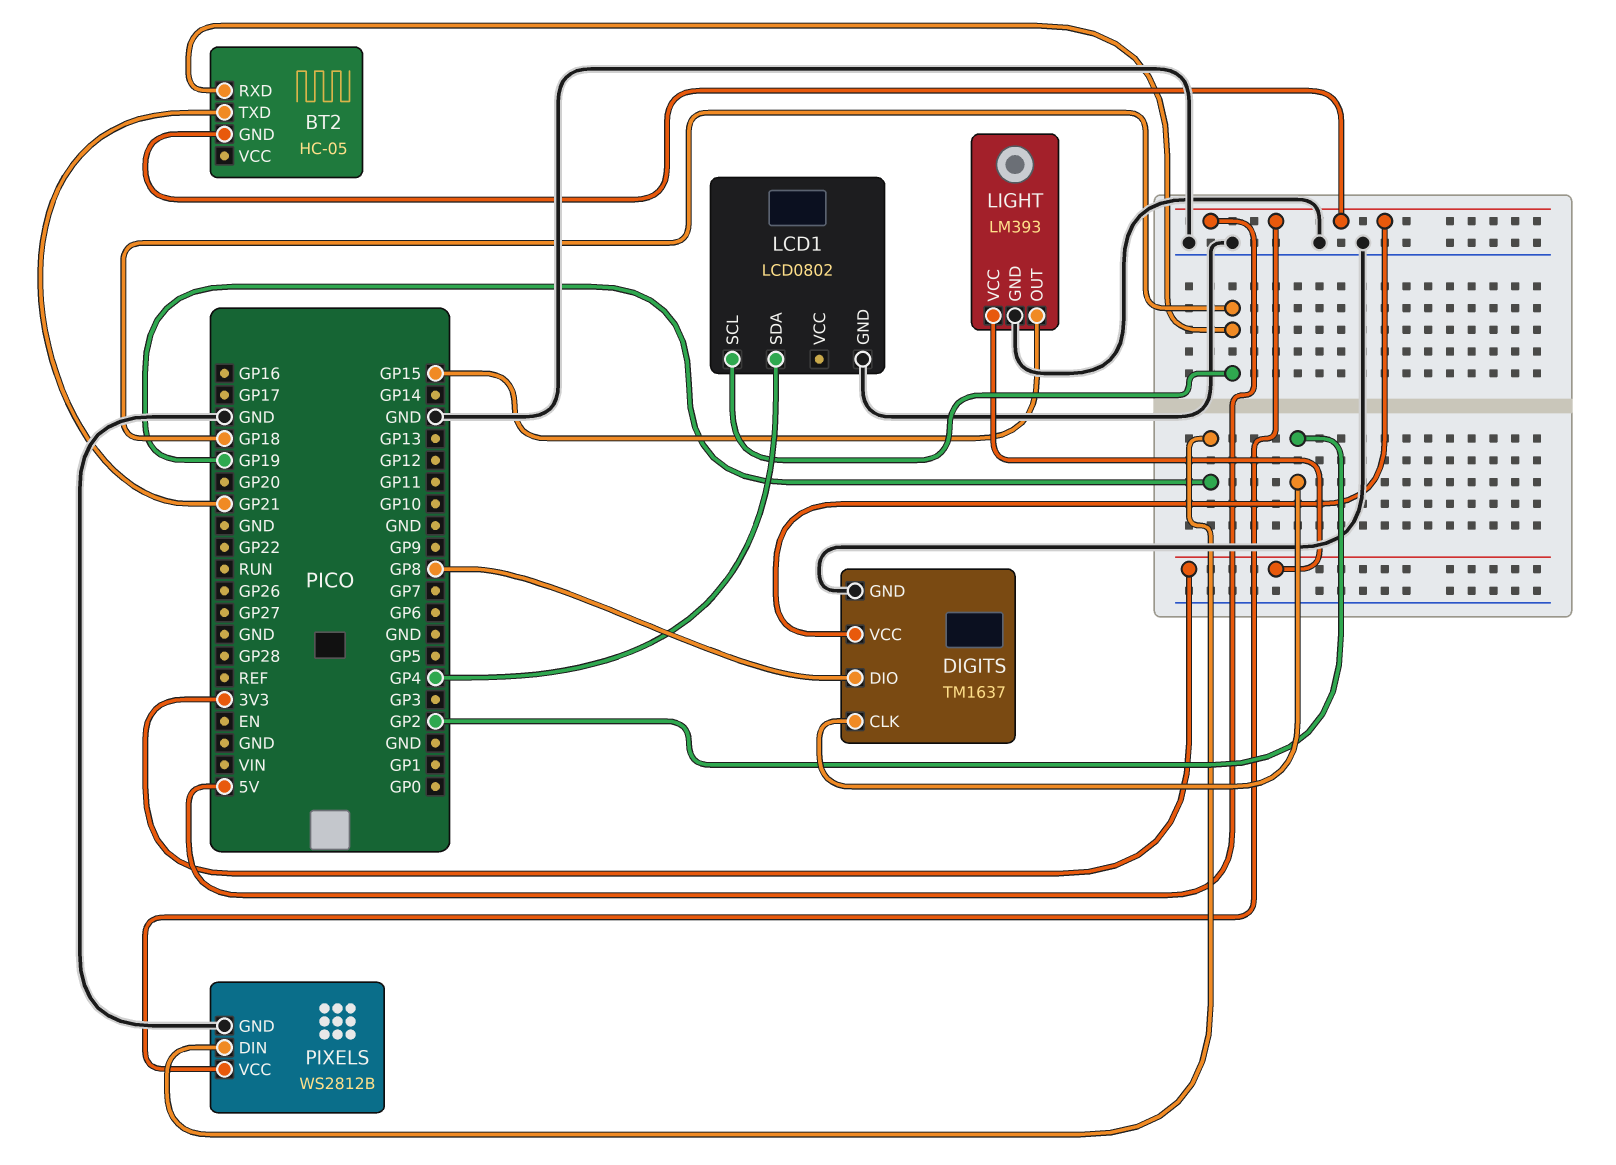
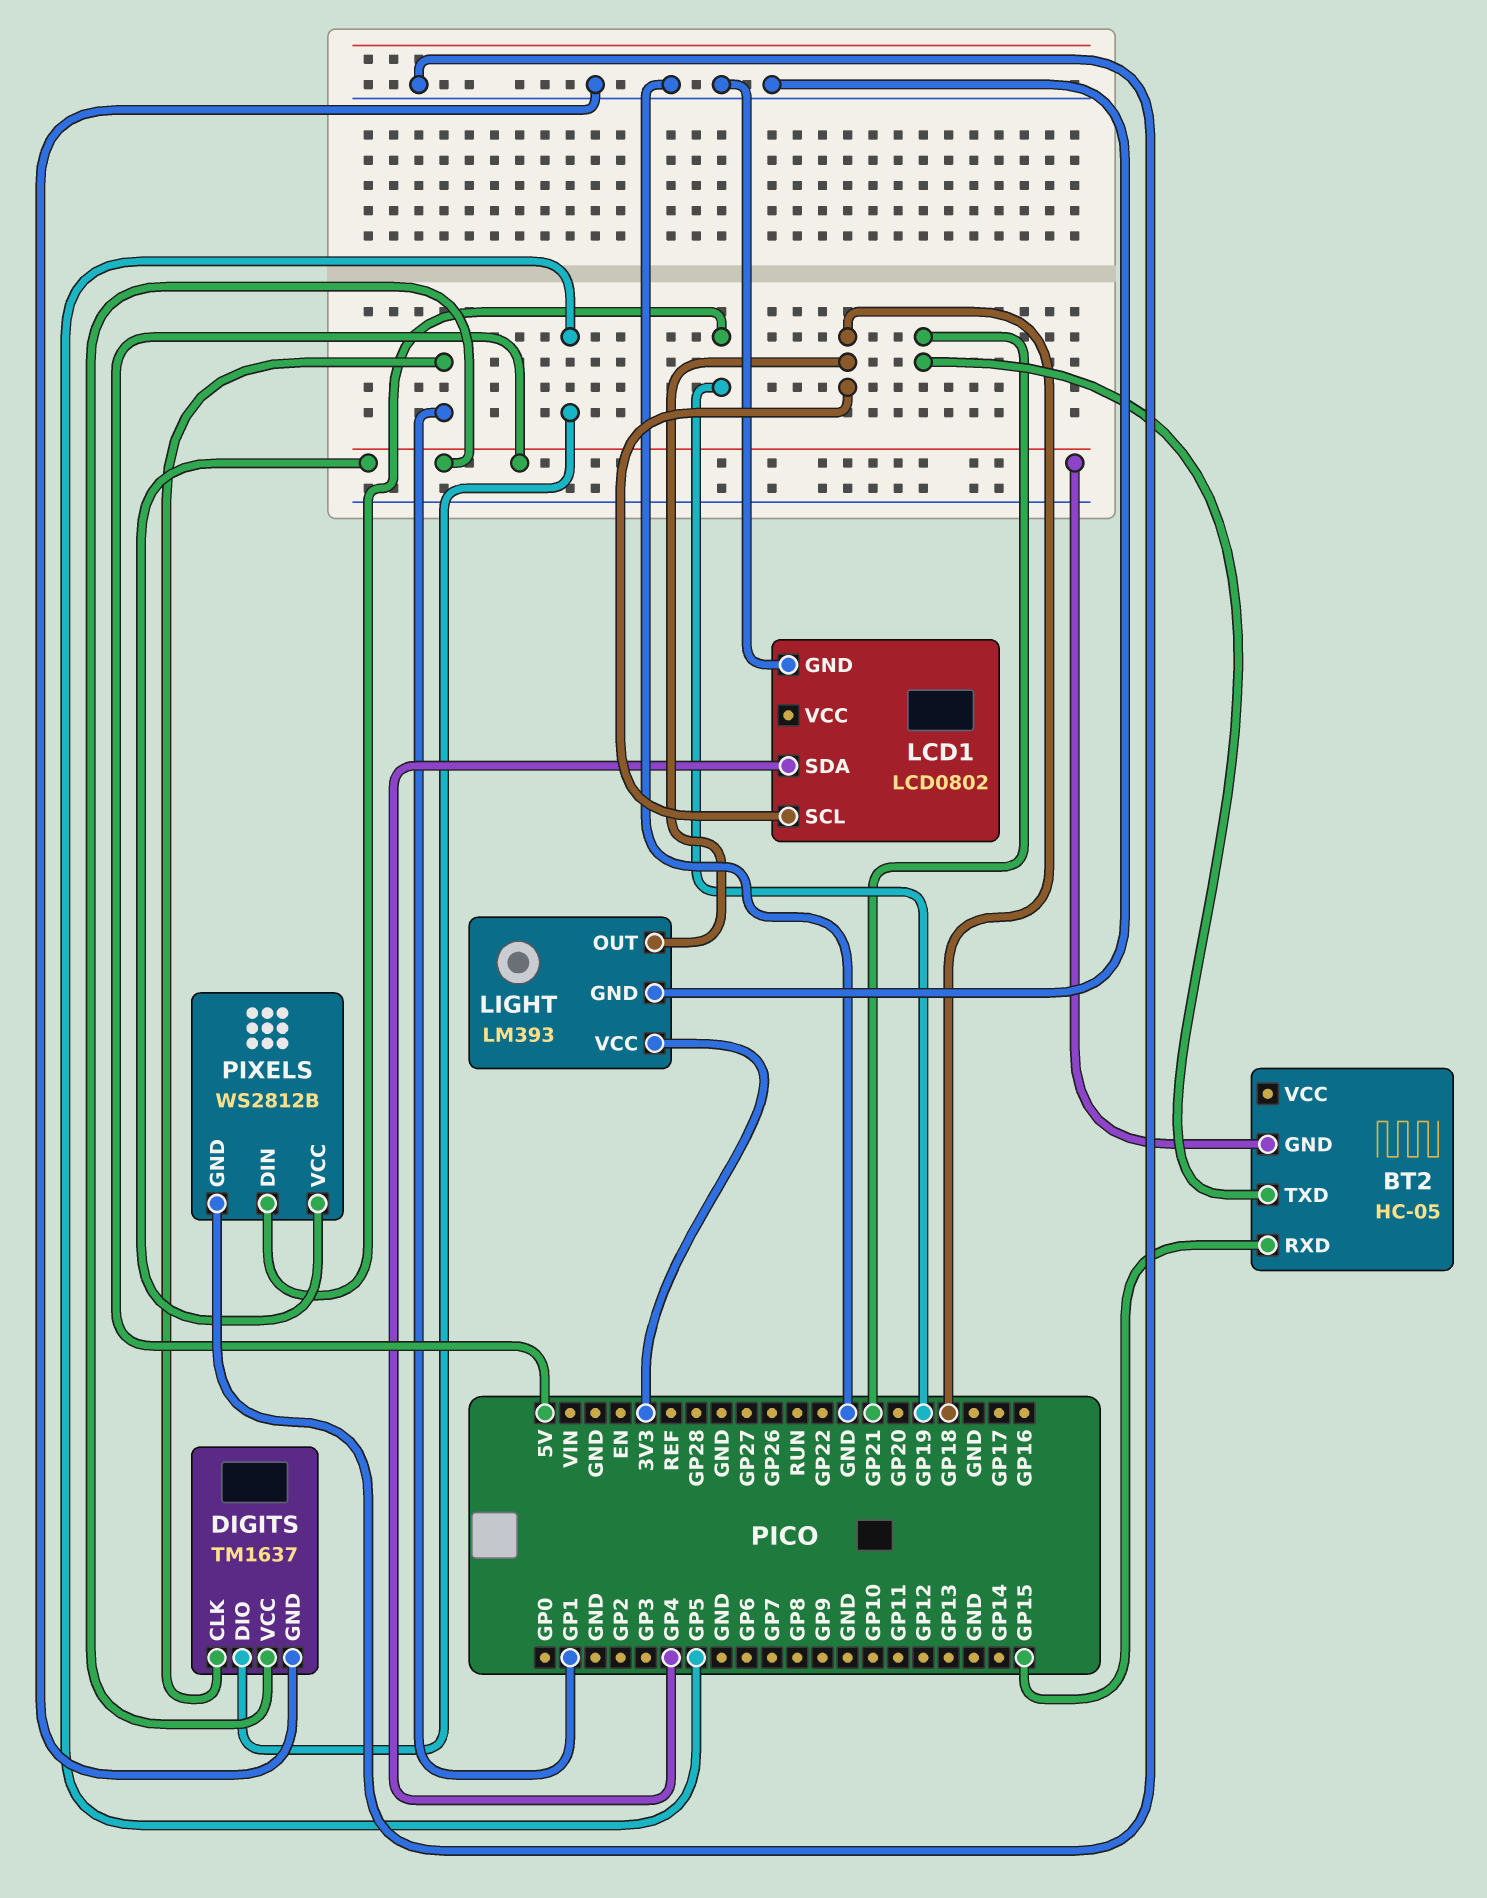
BT2 pin RXD: GP18 -> GP15
DIGITS pin CLK: GP2 -> GP1
DIGITS pin DIO: GP8 -> GP5
LIGHT pin OUT: GP15 -> GP18

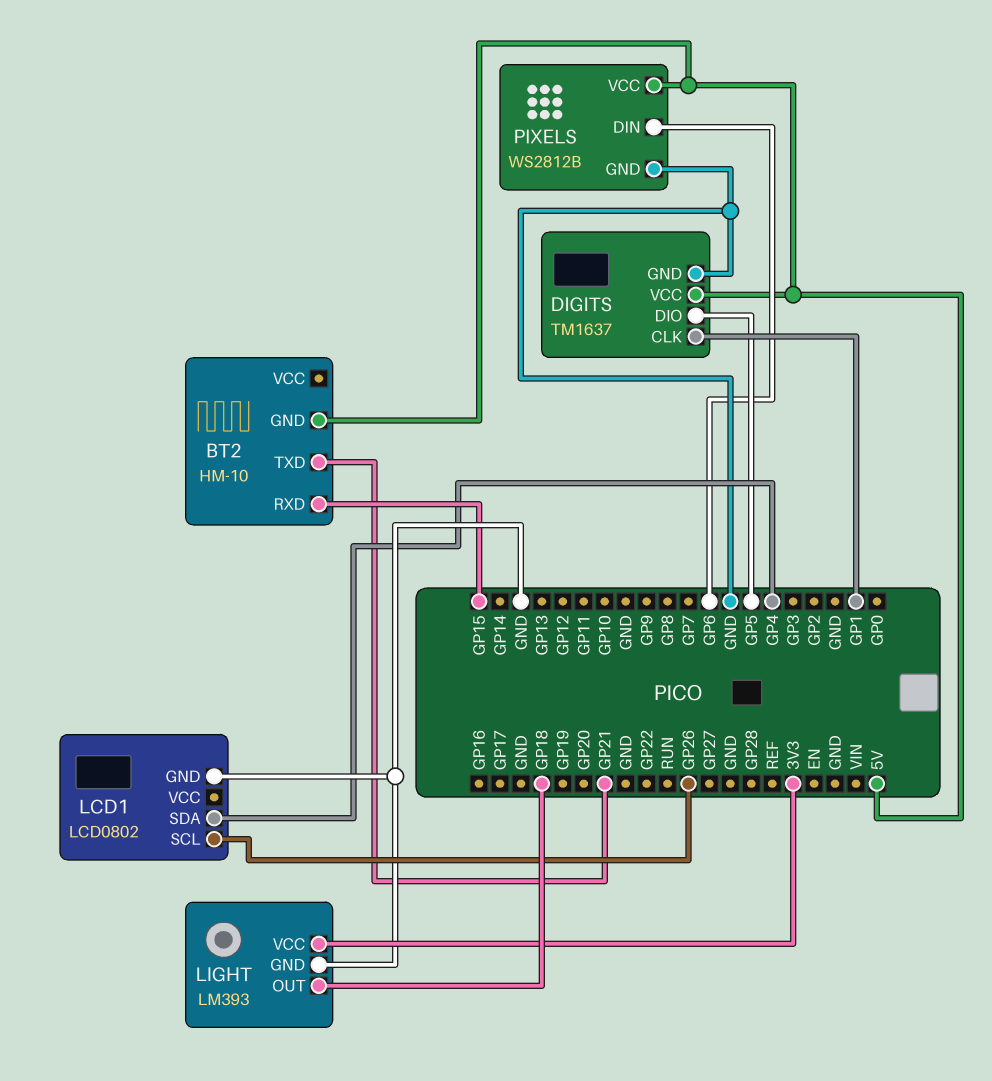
BT2: HC-05 -> HM-10
LCD1 pin SCL: GP18 -> GP26
PIXELS pin DIN: GP19 -> GP6

